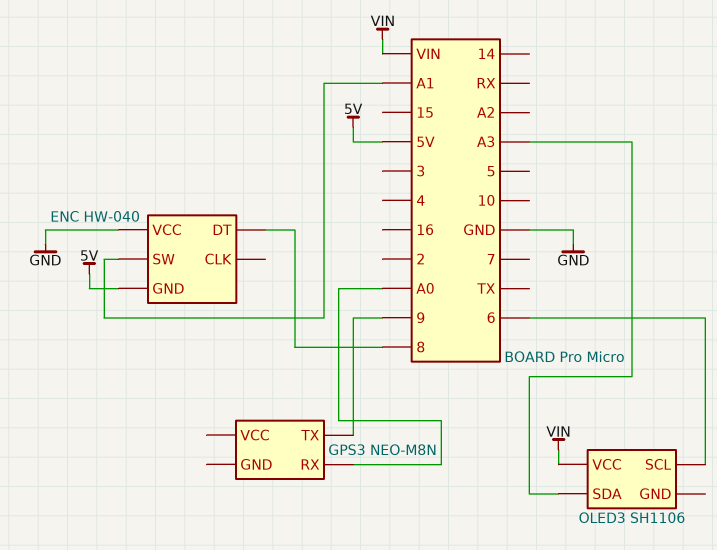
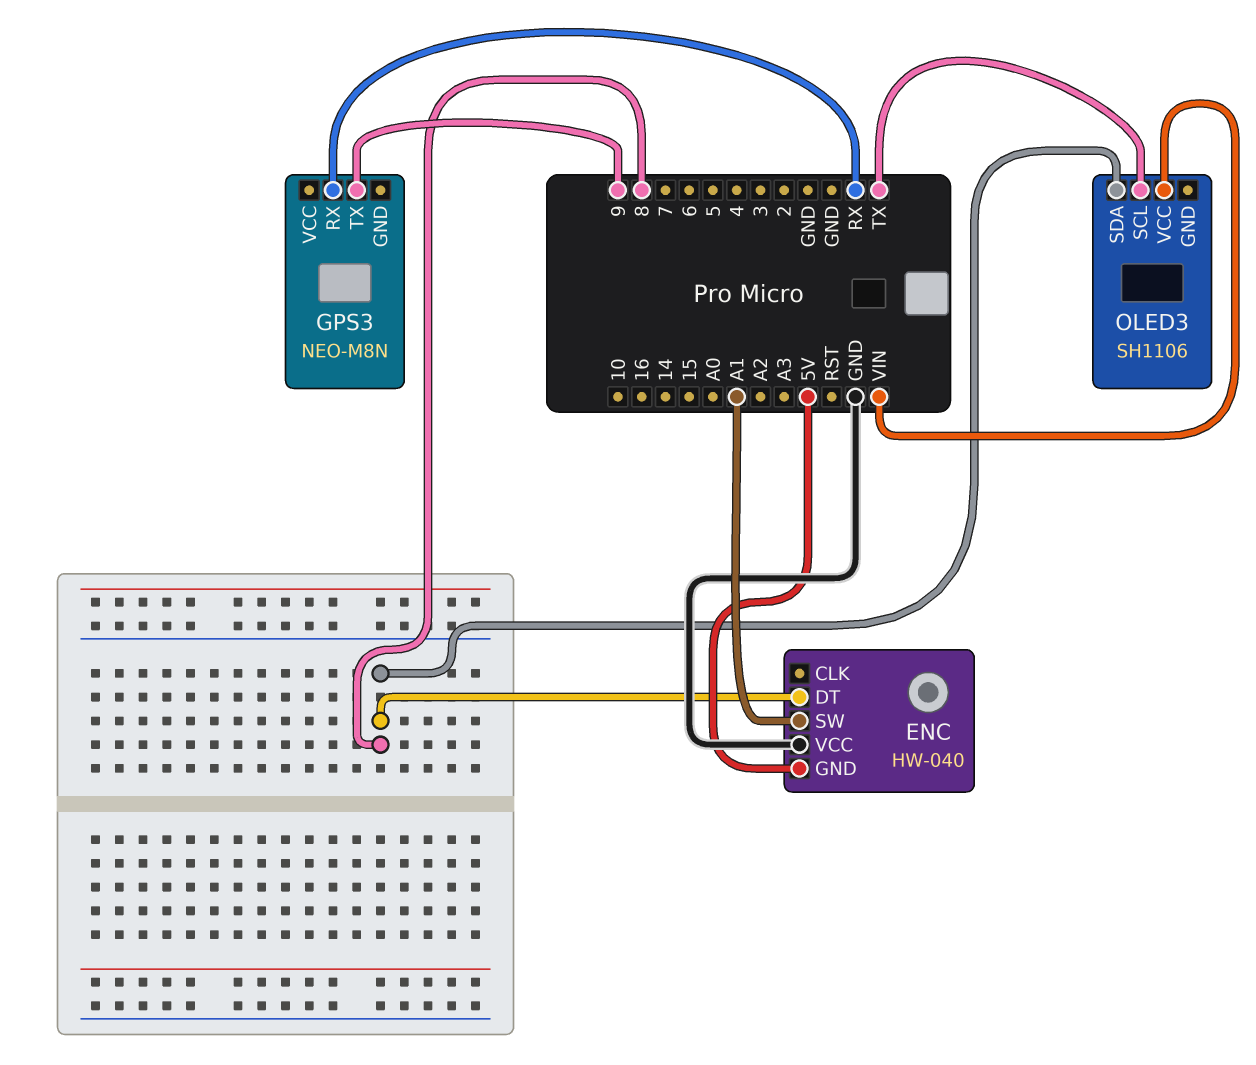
GPS3 pin RX: A0 -> RX
OLED3 pin SCL: 6 -> TX
OLED3 pin SDA: A3 -> 8

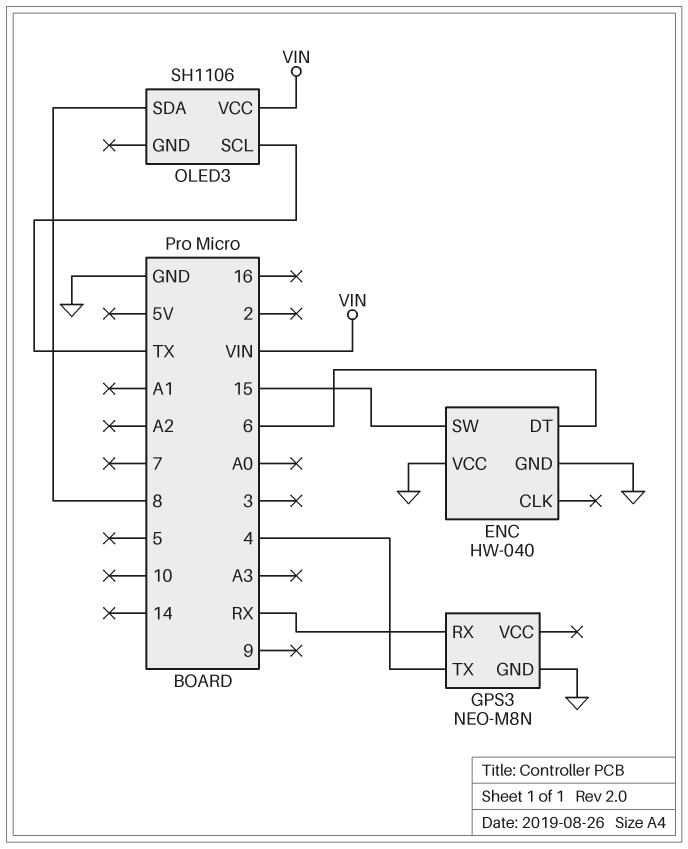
ENC pin DT: 8 -> 6
ENC pin GND: 5V -> GND
ENC pin SW: A1 -> 15
GPS3 pin GND: none -> GND
GPS3 pin TX: 9 -> 4

